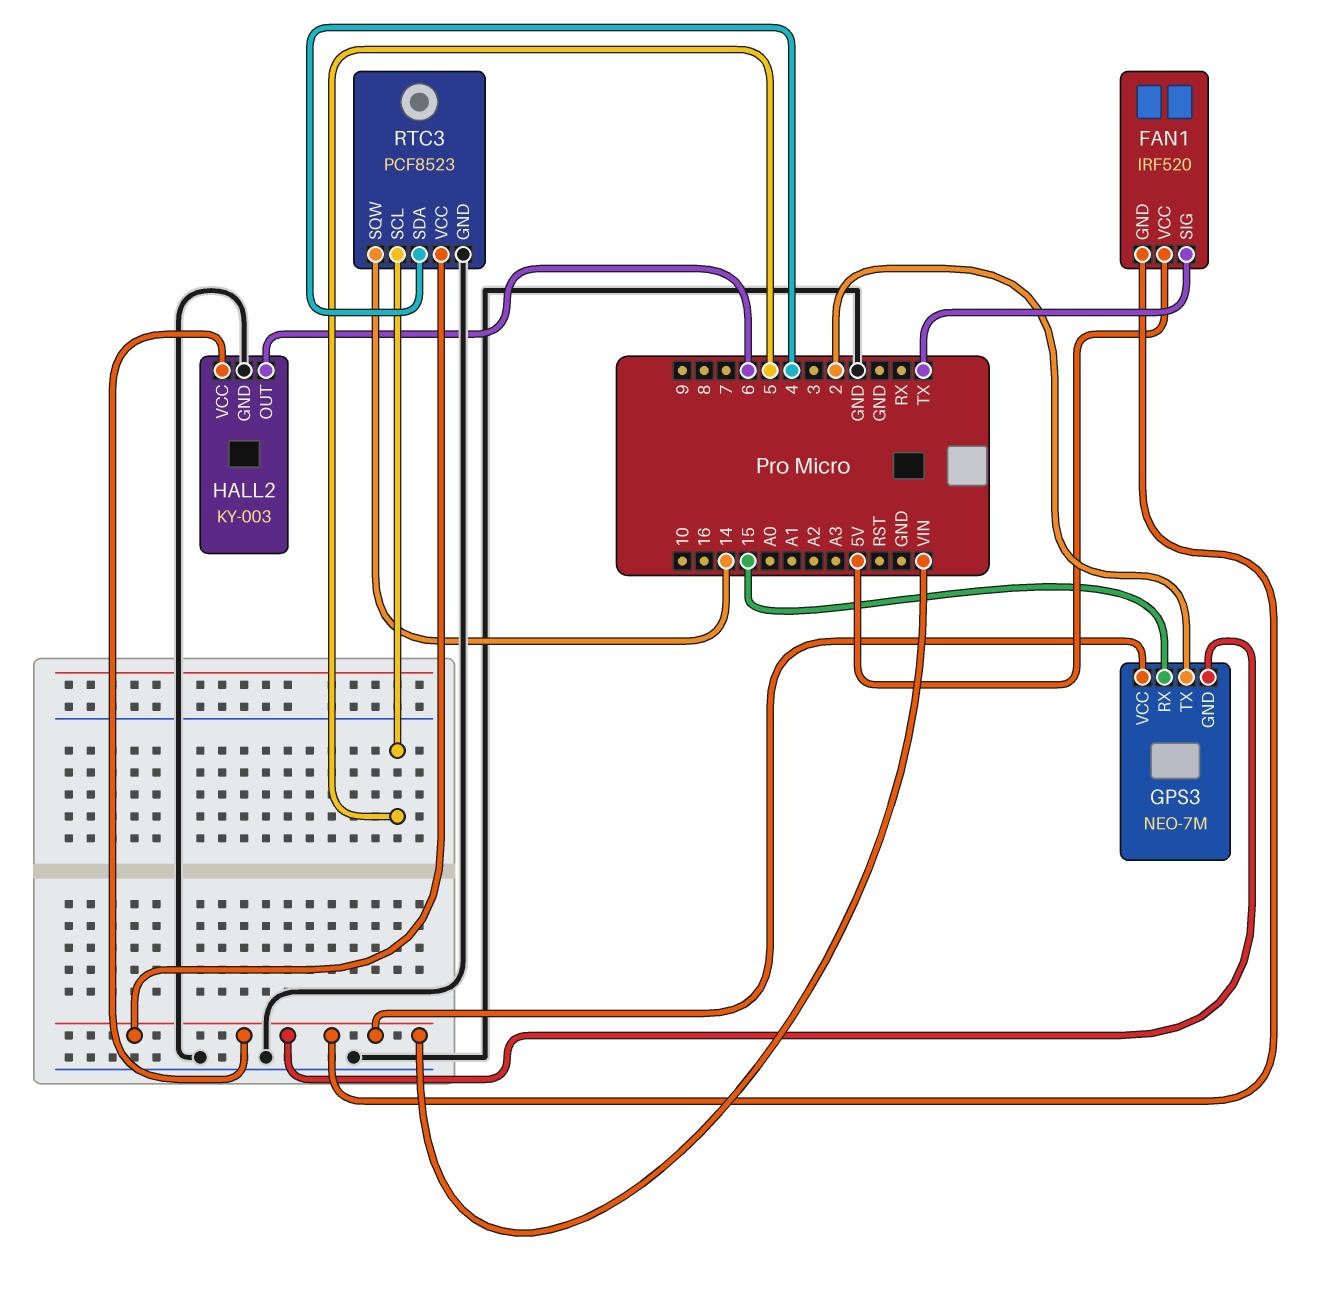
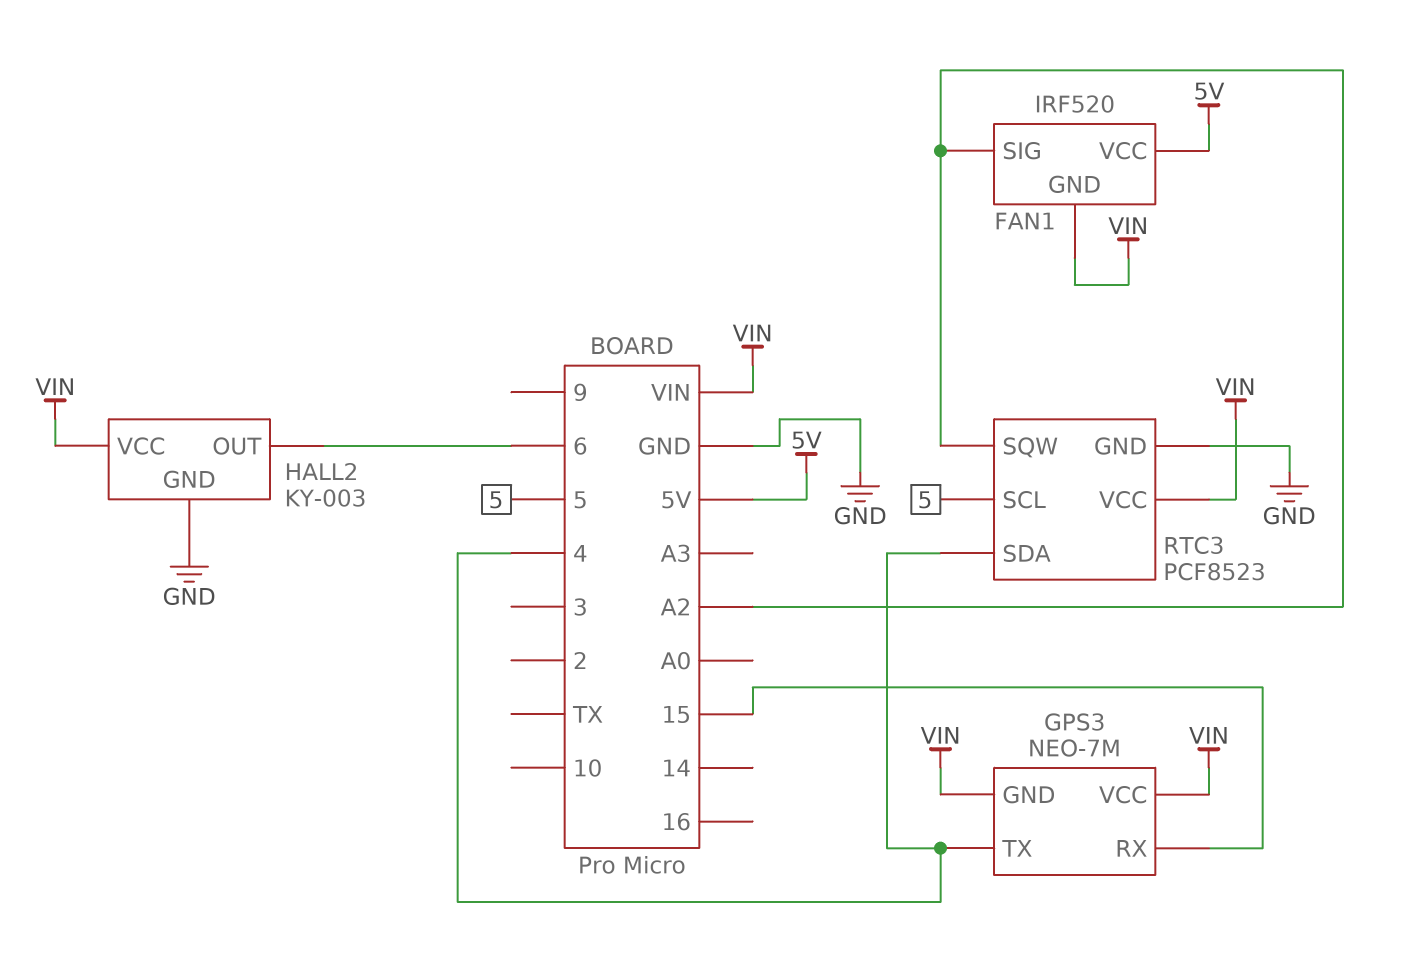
FAN1 pin SIG: TX -> A2
GPS3 pin TX: 2 -> 4
RTC3 pin SQW: 14 -> A2

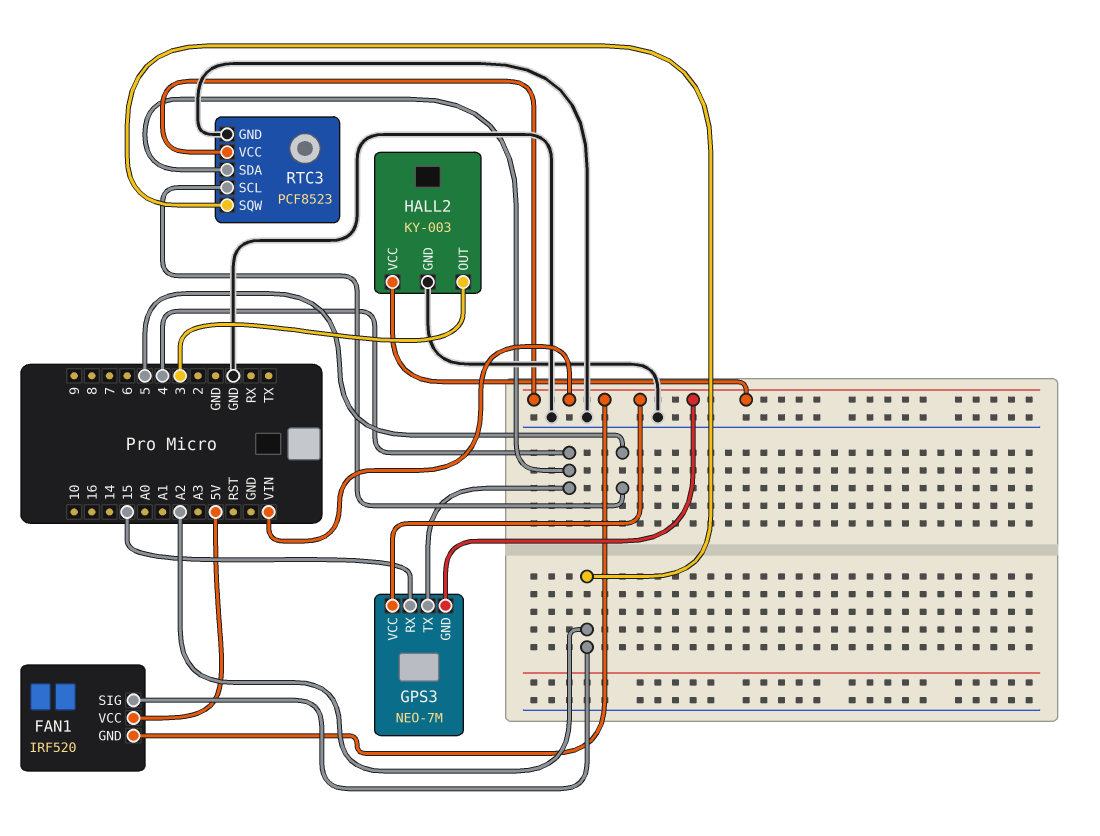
HALL2 pin OUT: 6 -> 3

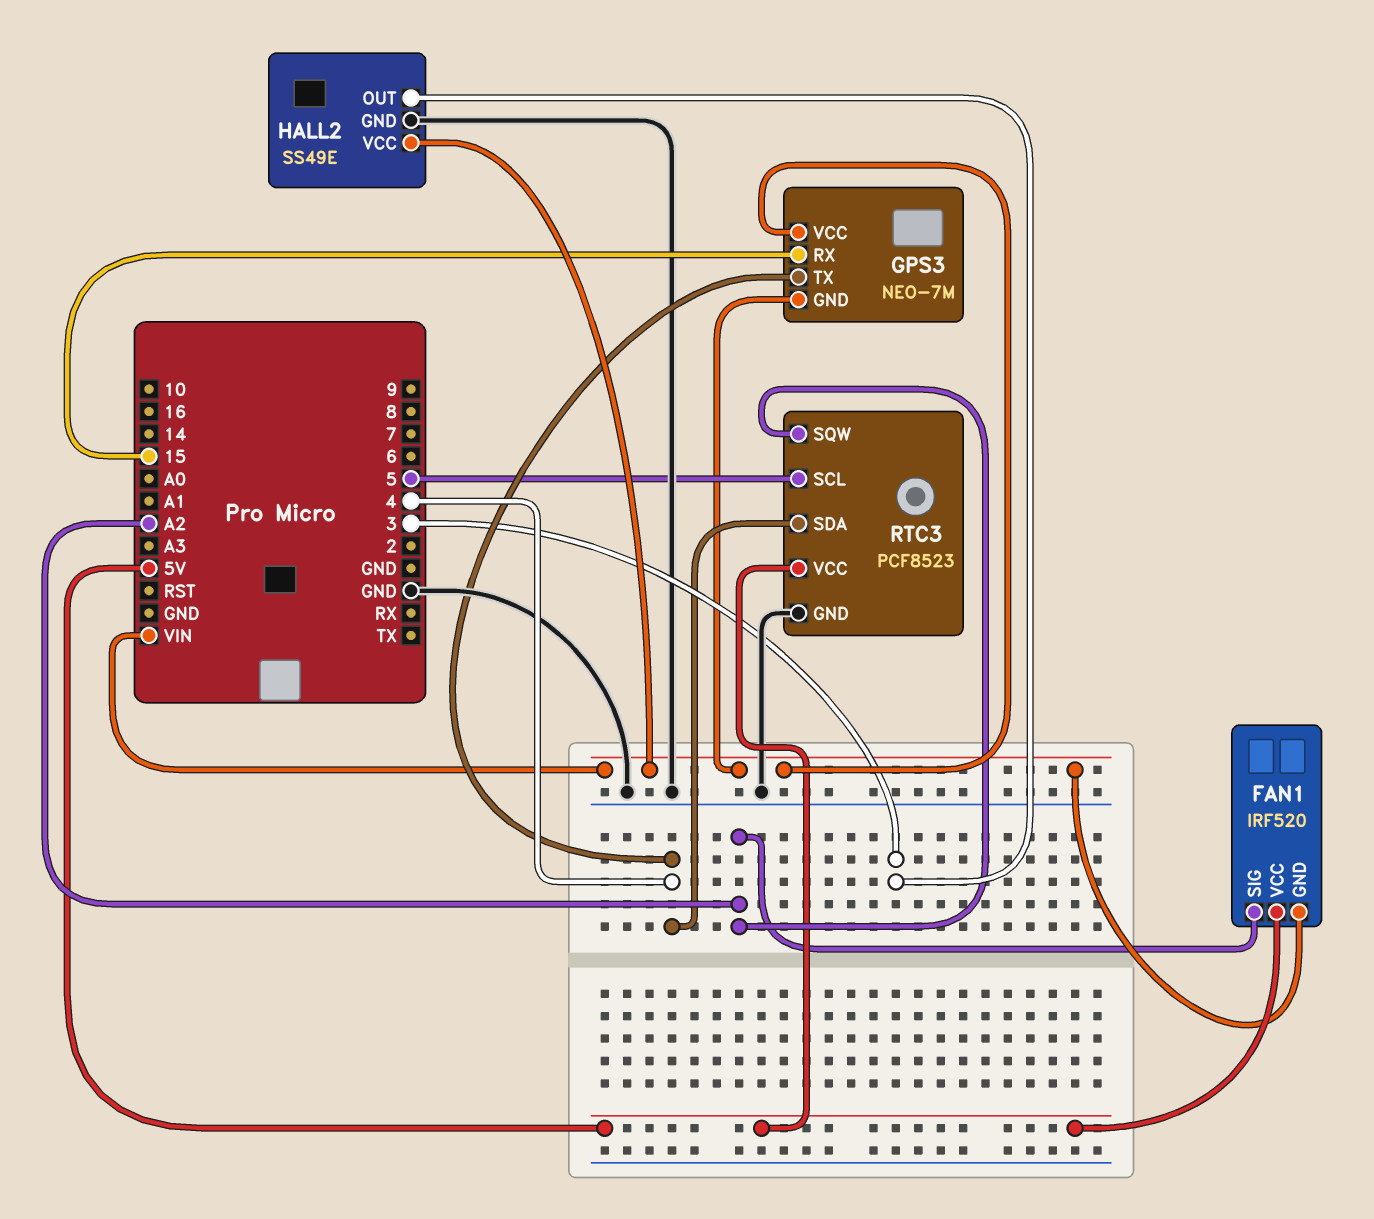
HALL2: KY-003 -> SS49E
RTC3 pin VCC: VIN -> 5V

